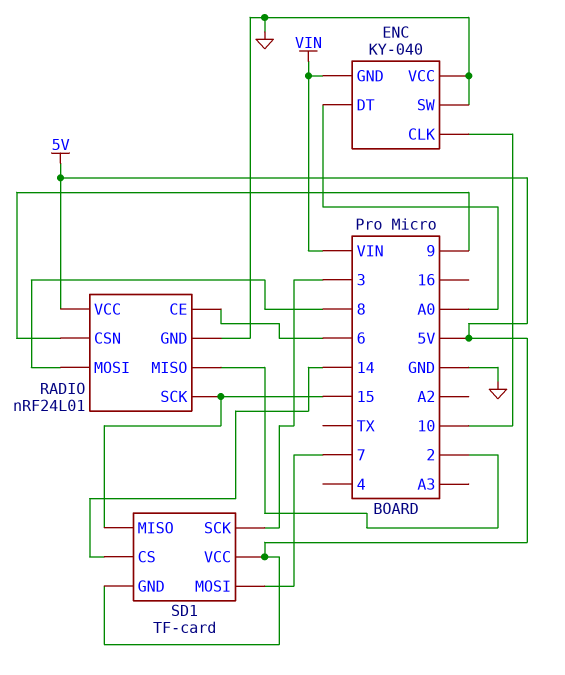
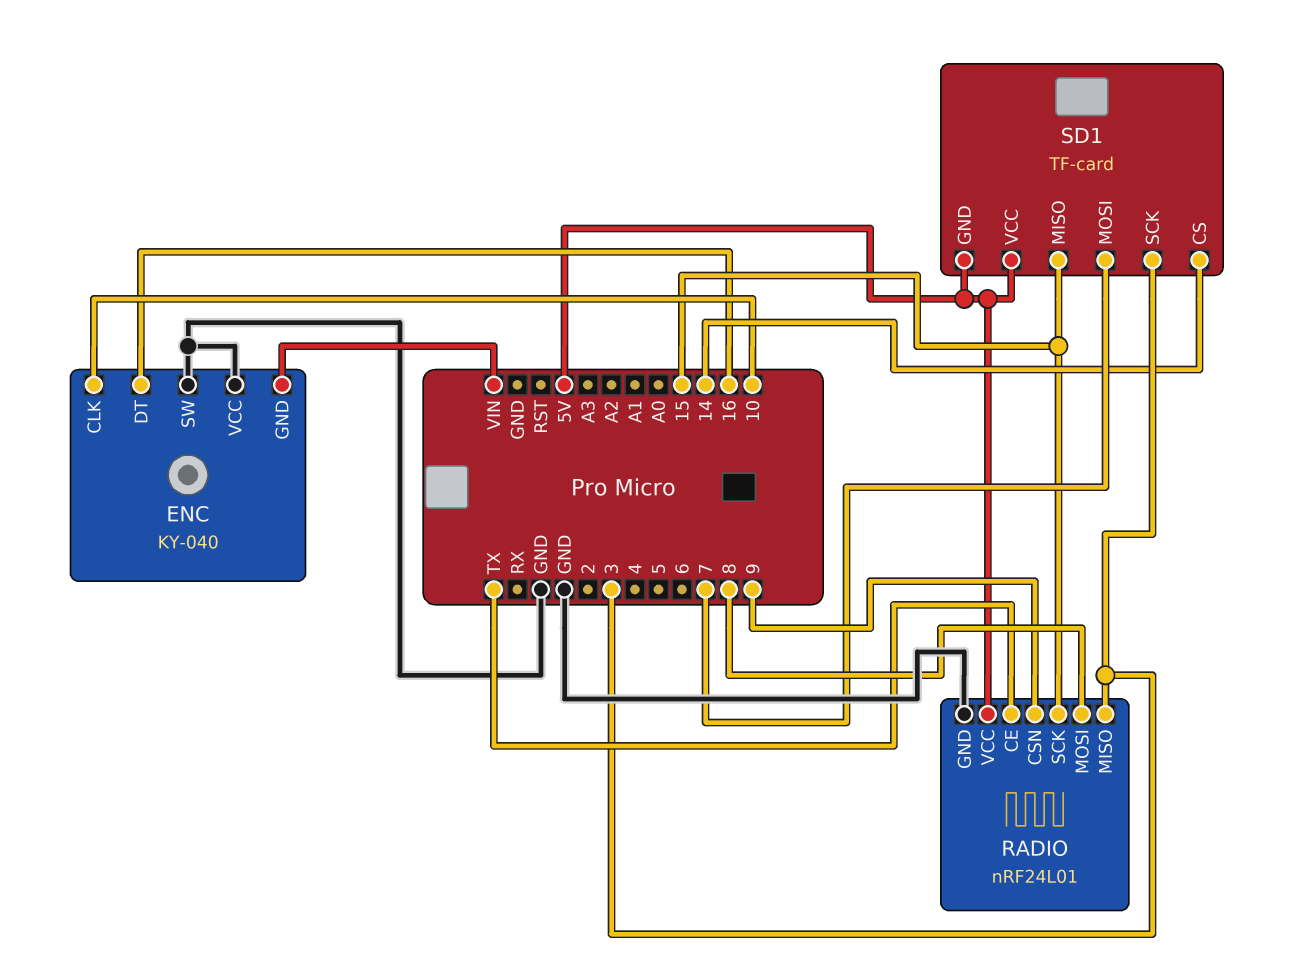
ENC pin DT: A0 -> 16
RADIO pin CE: 6 -> TX
RADIO pin MISO: 2 -> 3

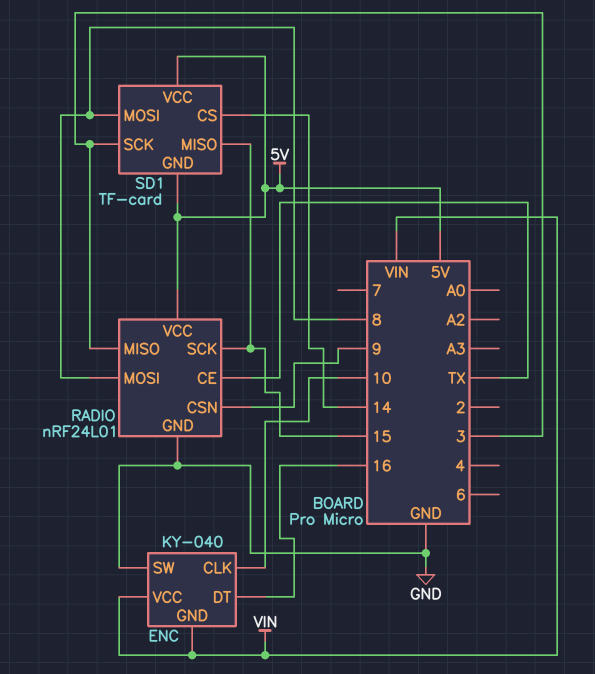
ENC pin VCC: GND -> VIN
SD1 pin MOSI: 7 -> 8

